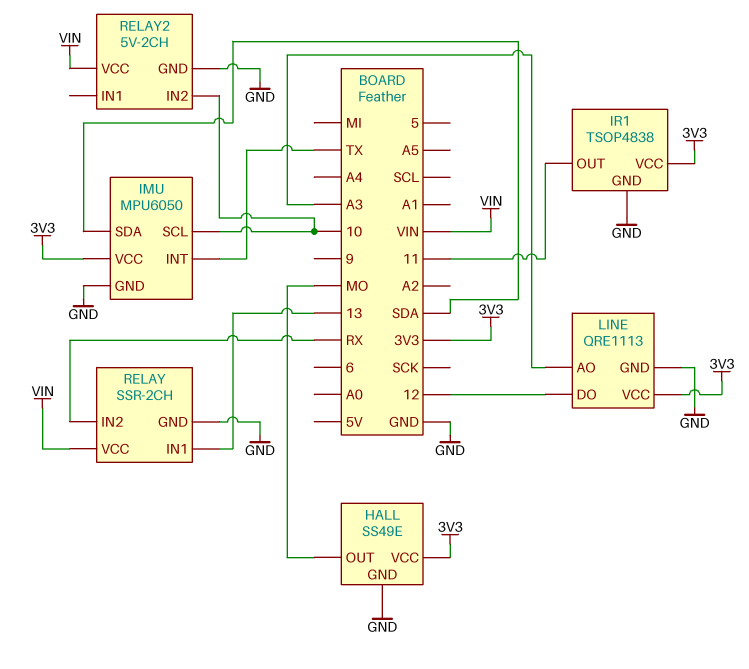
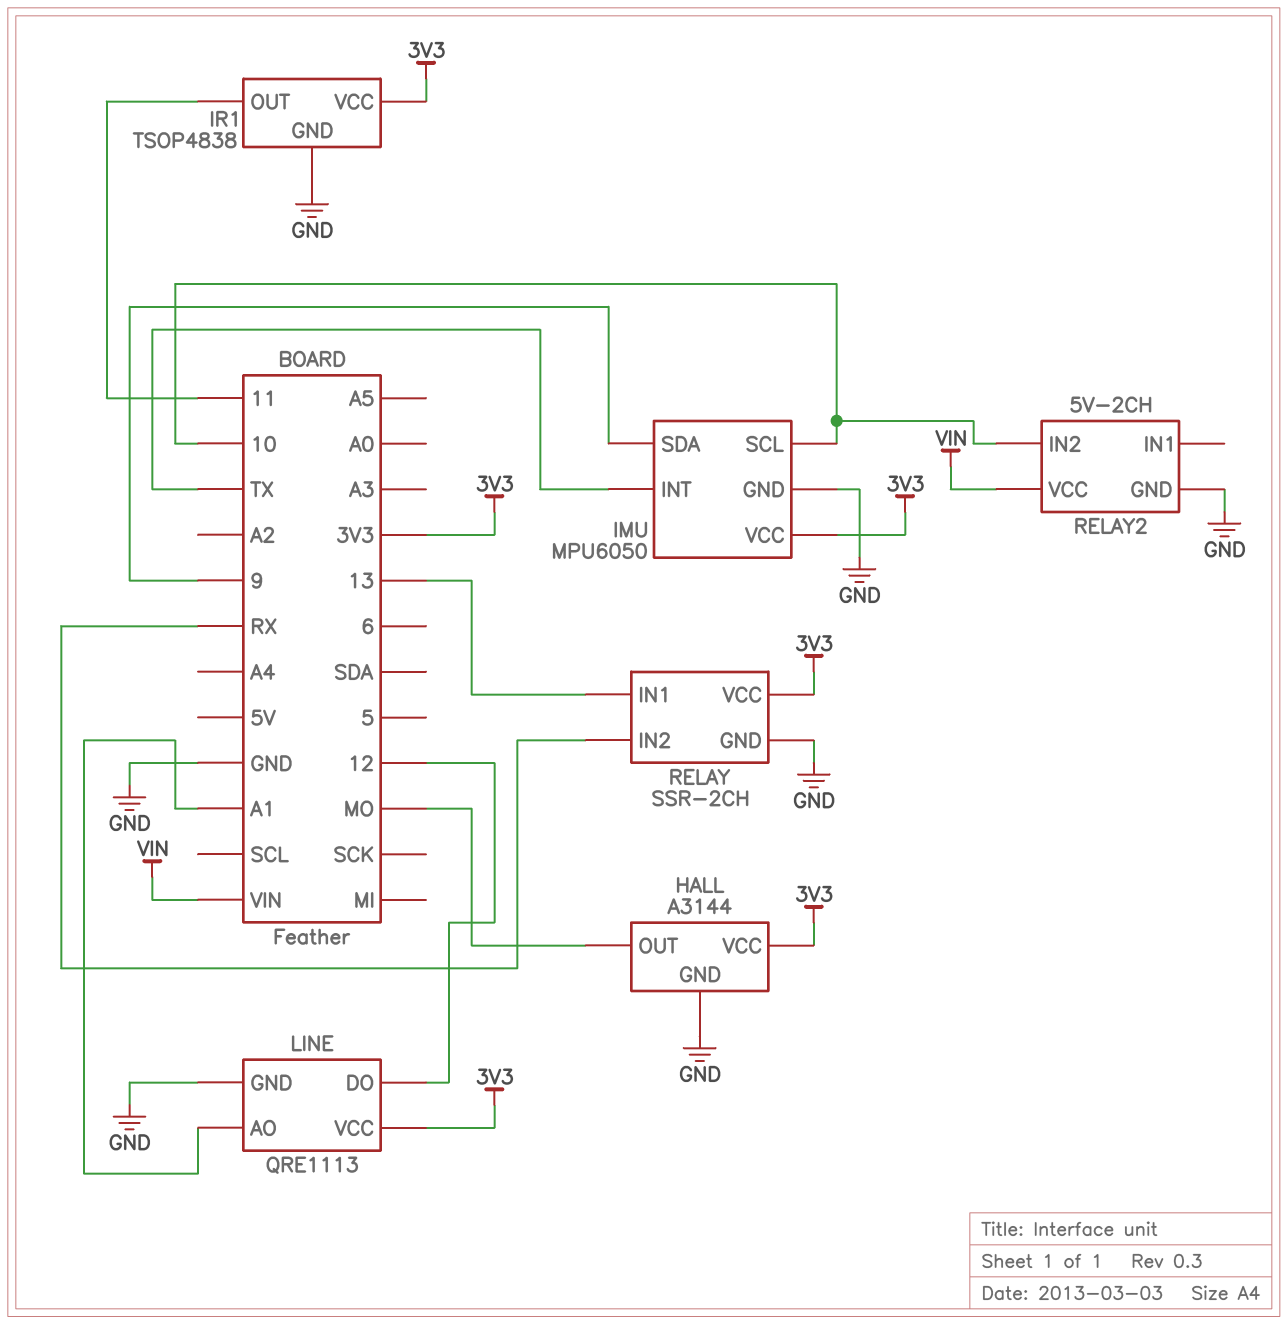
HALL: SS49E -> A3144
IMU pin SDA: SDA -> 9
LINE pin AO: A3 -> A1
RELAY pin VCC: VIN -> 3V3

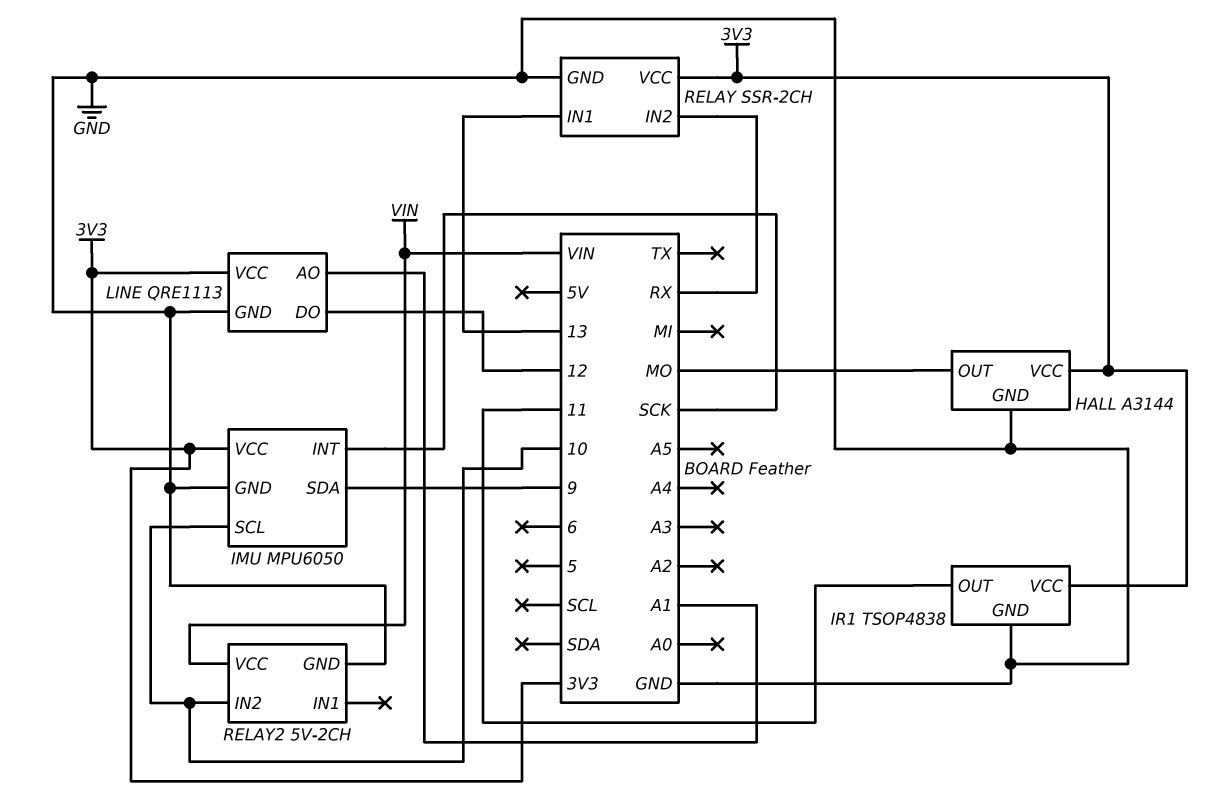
IMU pin INT: TX -> SCK

